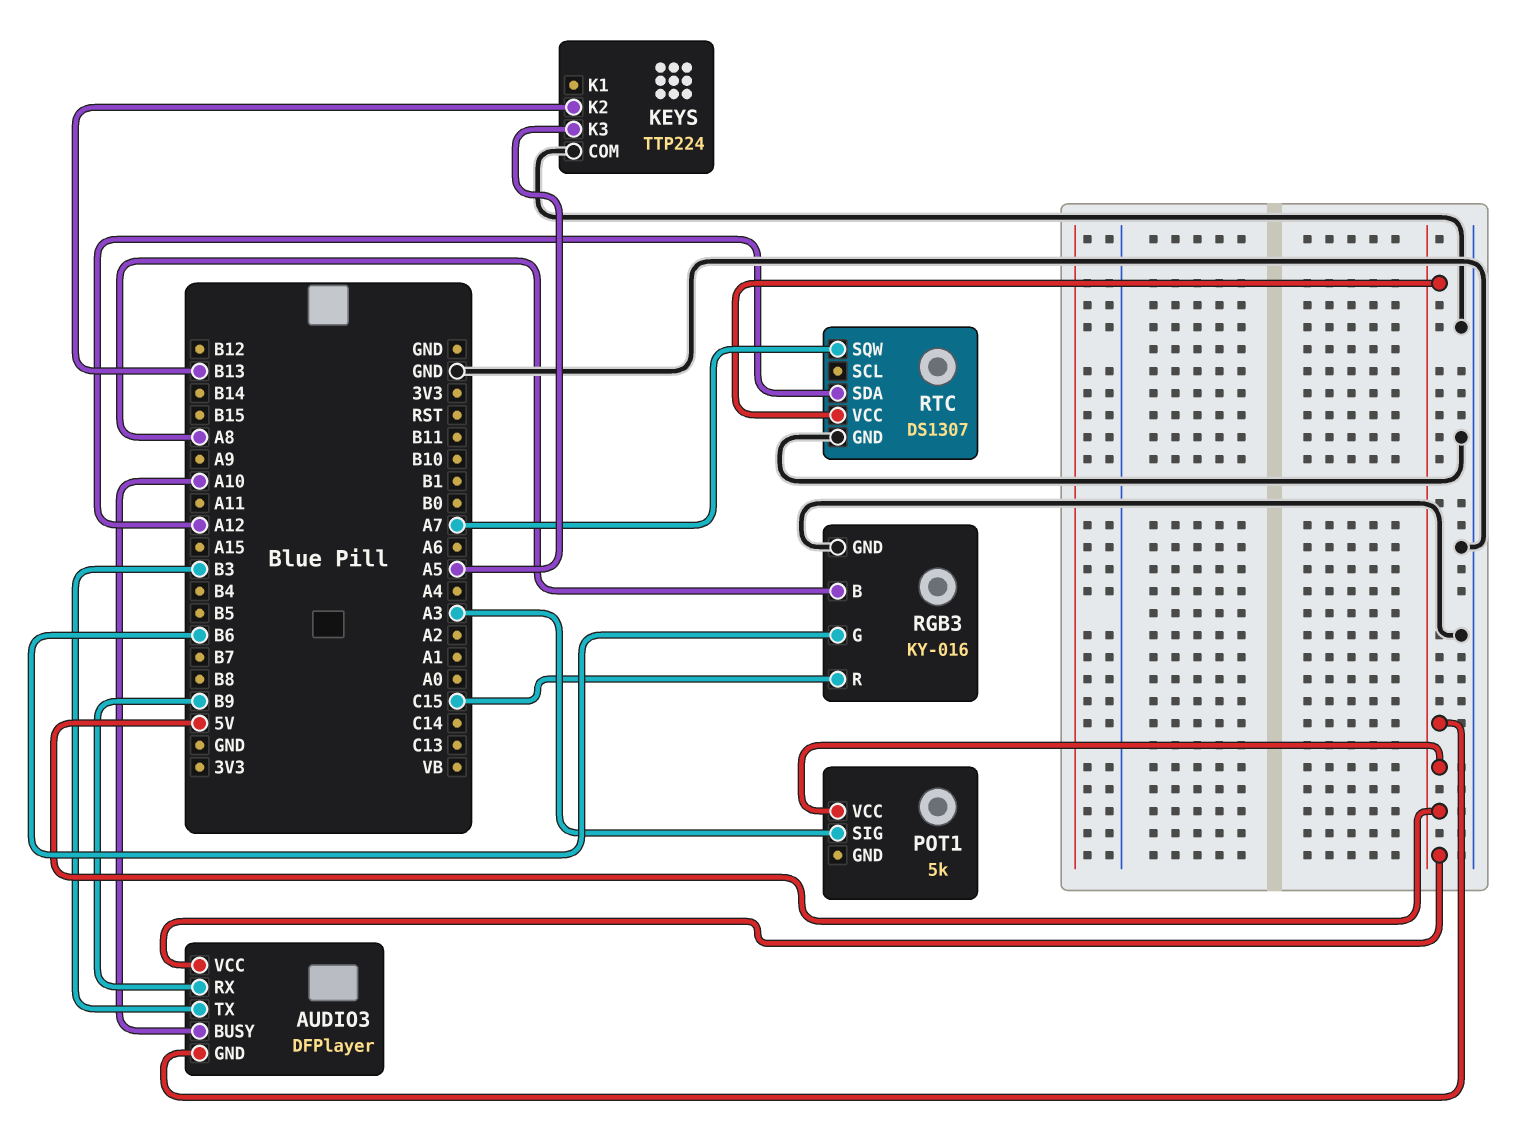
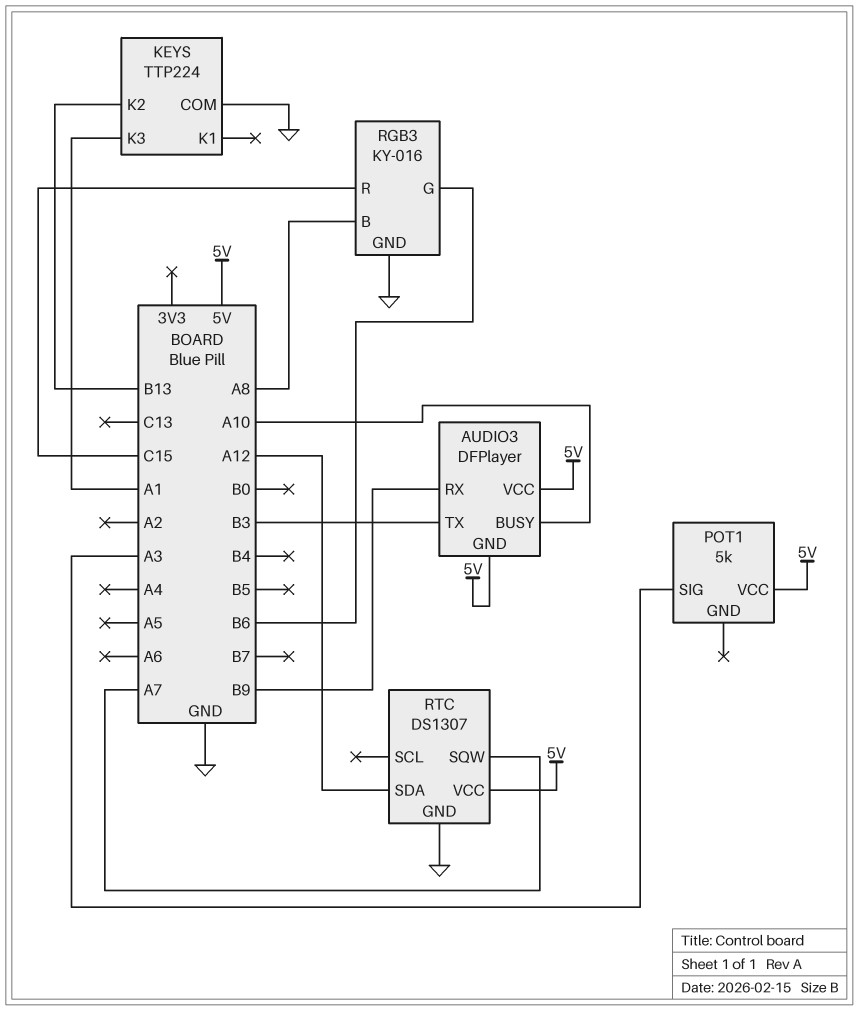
KEYS pin K3: A5 -> A1

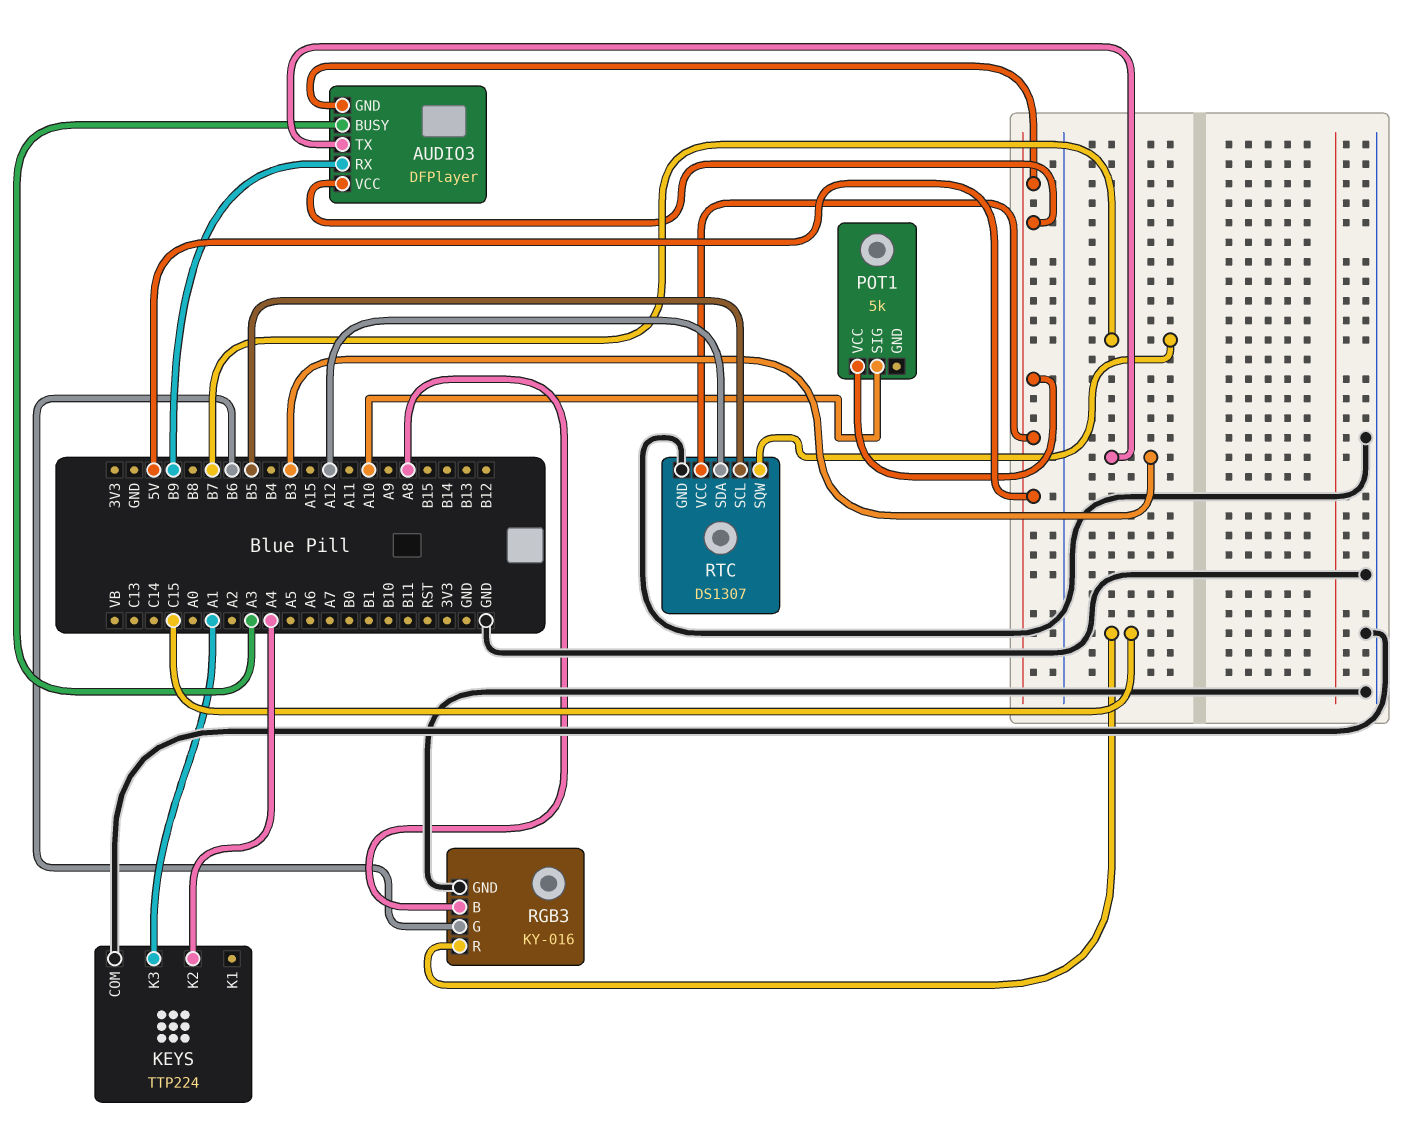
AUDIO3 pin BUSY: A10 -> A3
KEYS pin K2: B13 -> A4
POT1 pin SIG: A3 -> A10
RTC pin SCL: none -> B5
RTC pin SQW: A7 -> B7

